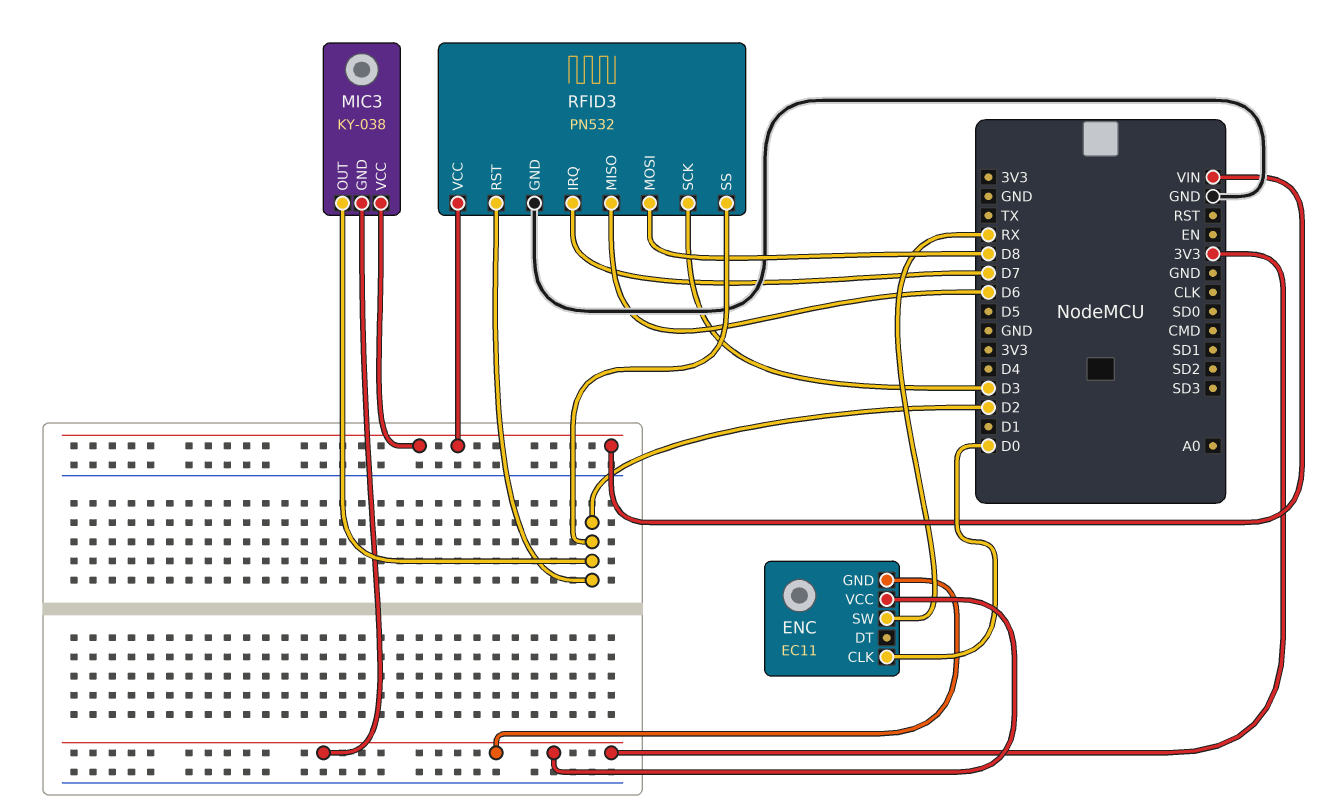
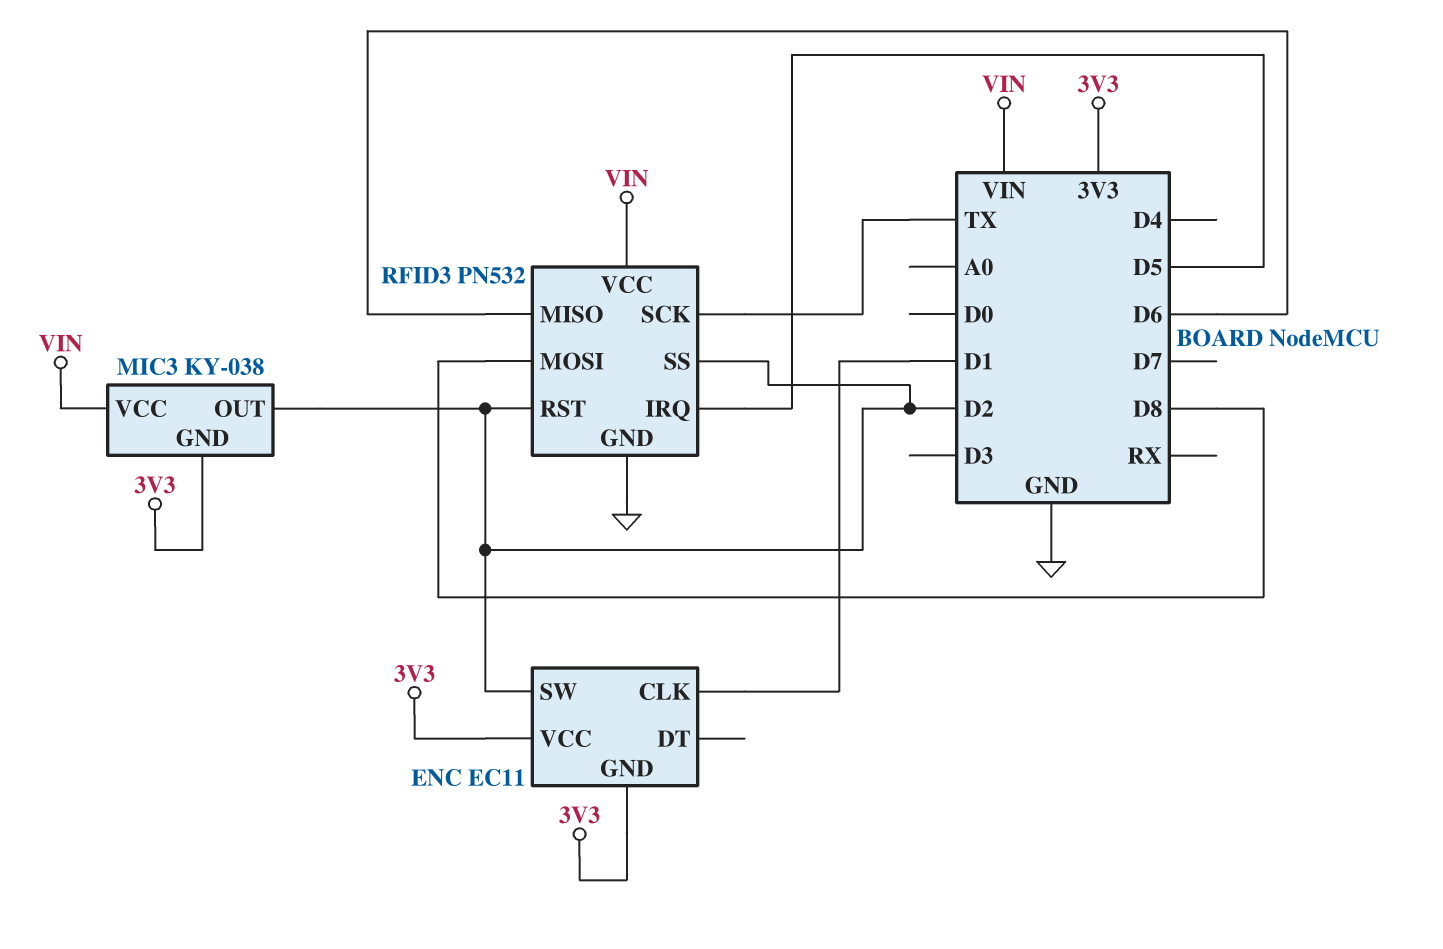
ENC pin CLK: D0 -> D1
ENC pin SW: RX -> D2
RFID3 pin IRQ: D7 -> D5
RFID3 pin SCK: D3 -> TX

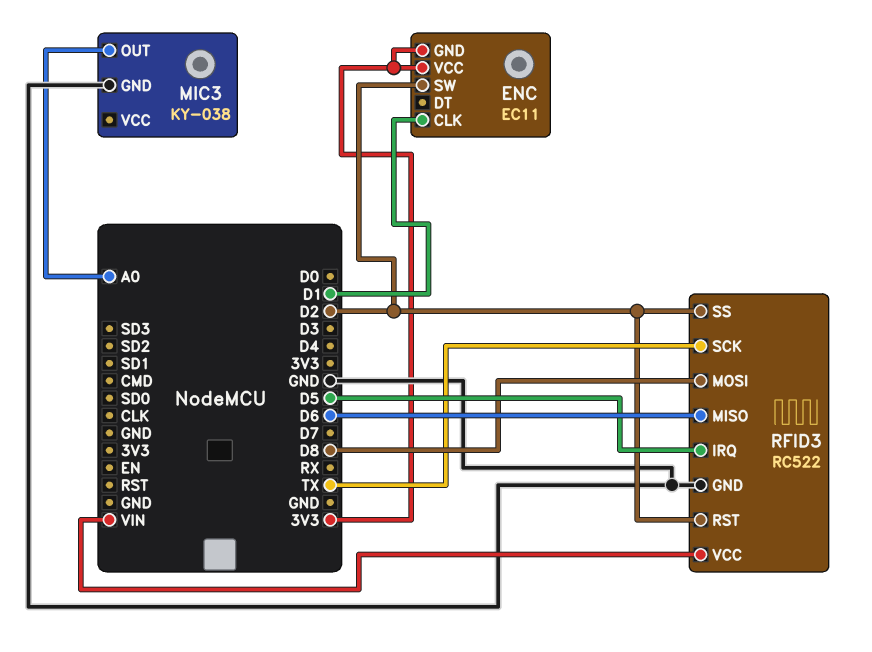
MIC3 pin GND: 3V3 -> GND
MIC3 pin OUT: D2 -> A0
MIC3 pin VCC: VIN -> none
RFID3: PN532 -> RC522

